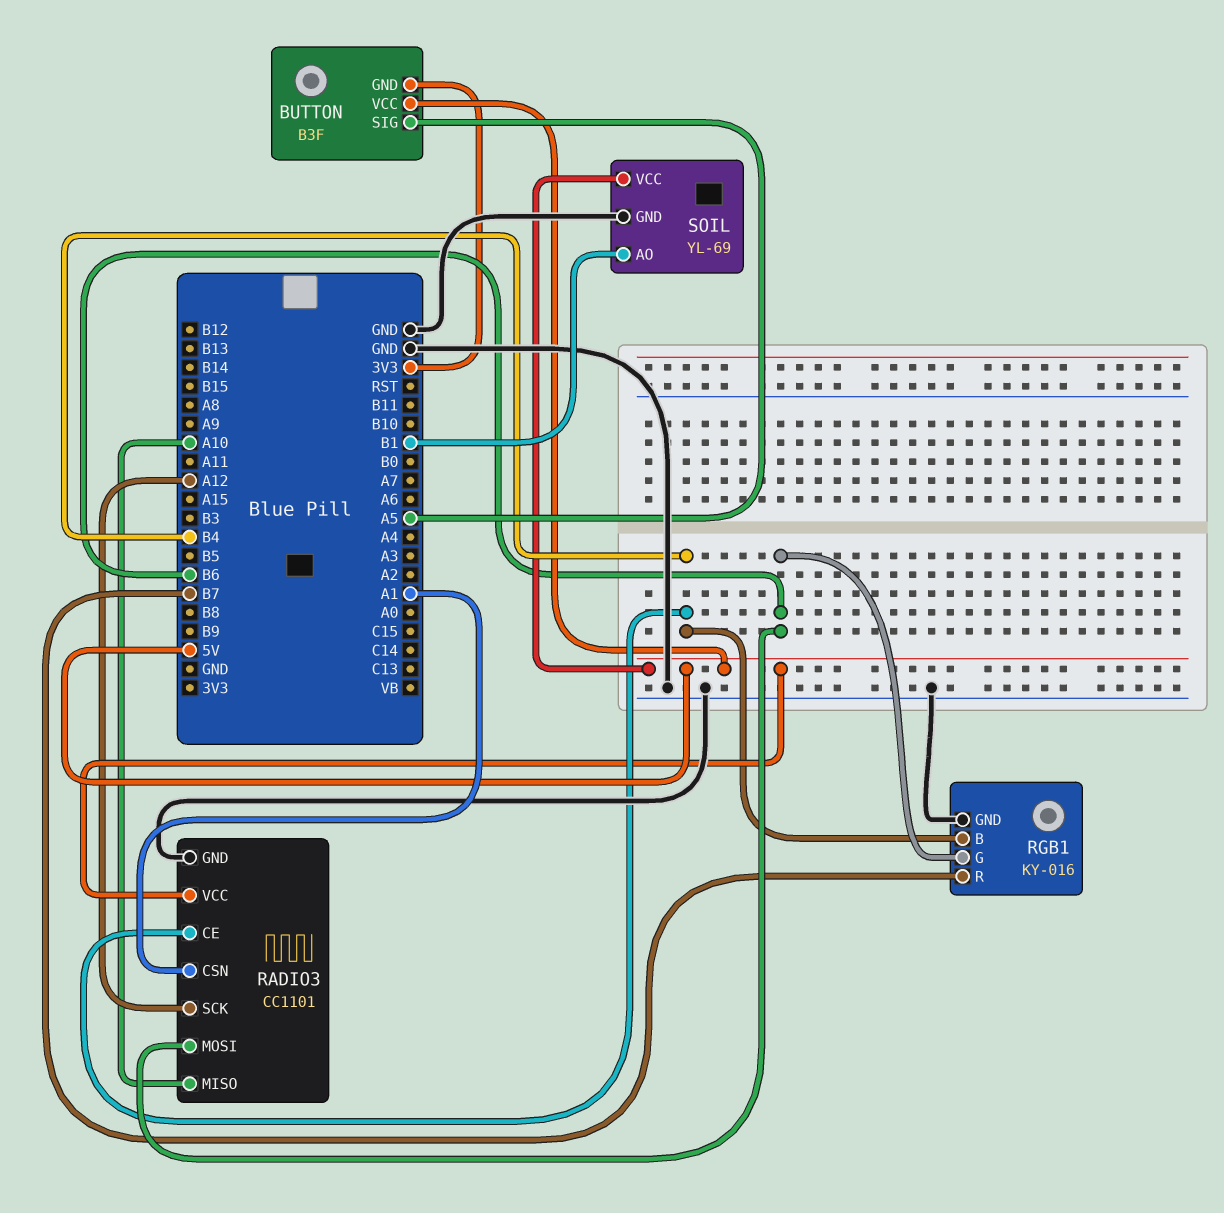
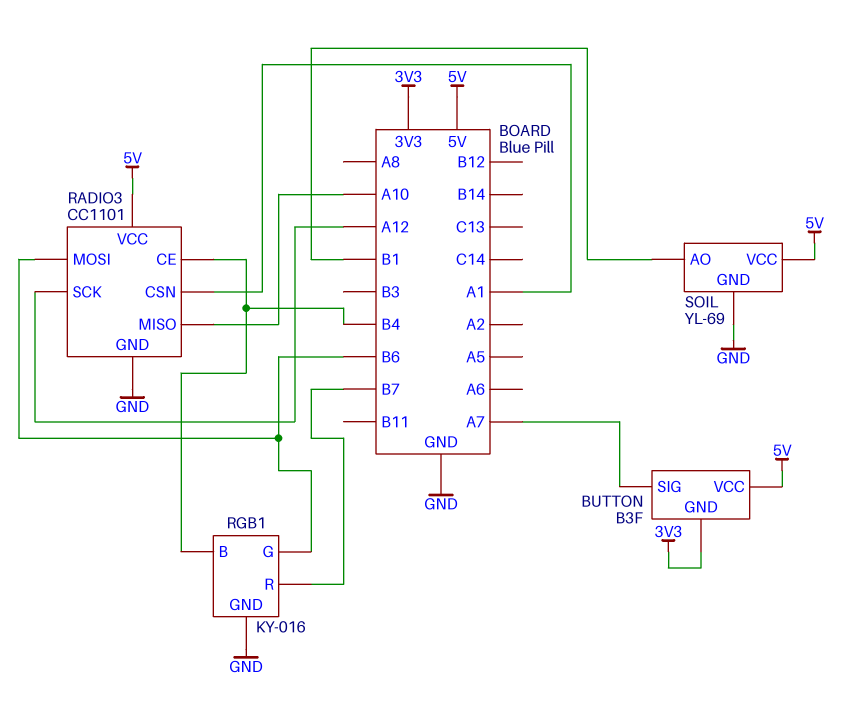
BUTTON pin SIG: A5 -> A7

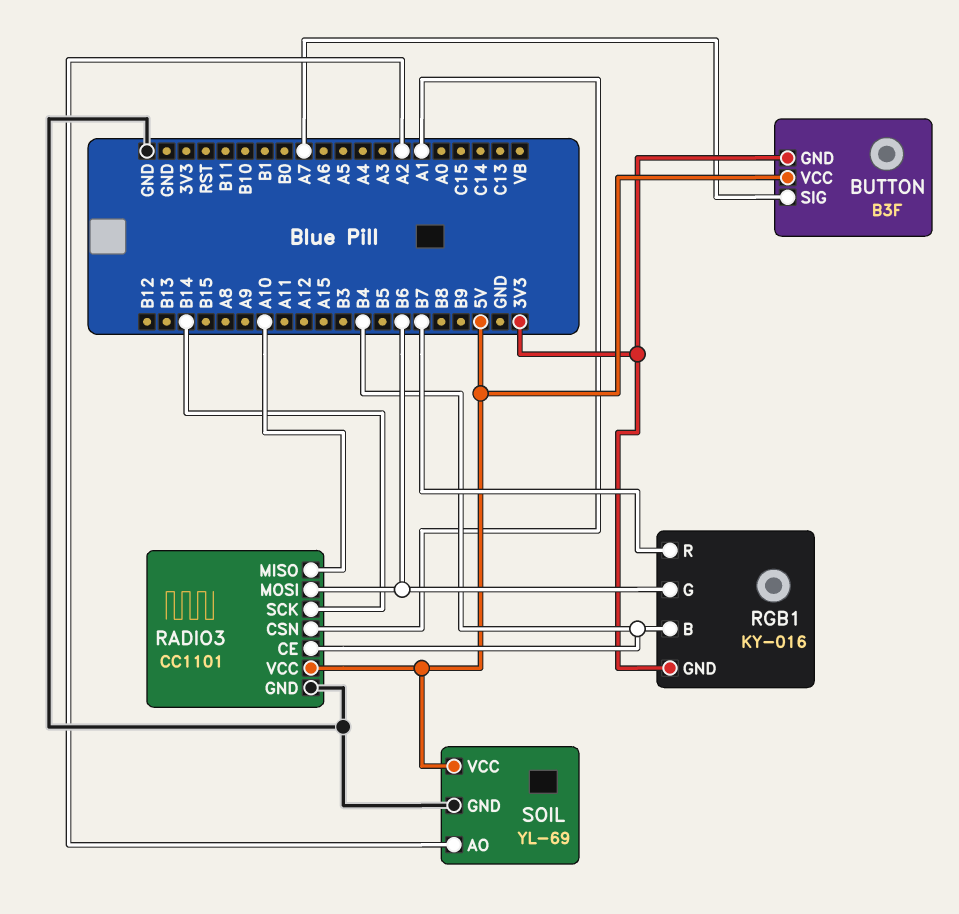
RADIO3 pin SCK: A12 -> B14
RGB1 pin GND: GND -> 3V3
SOIL pin AO: B1 -> A2

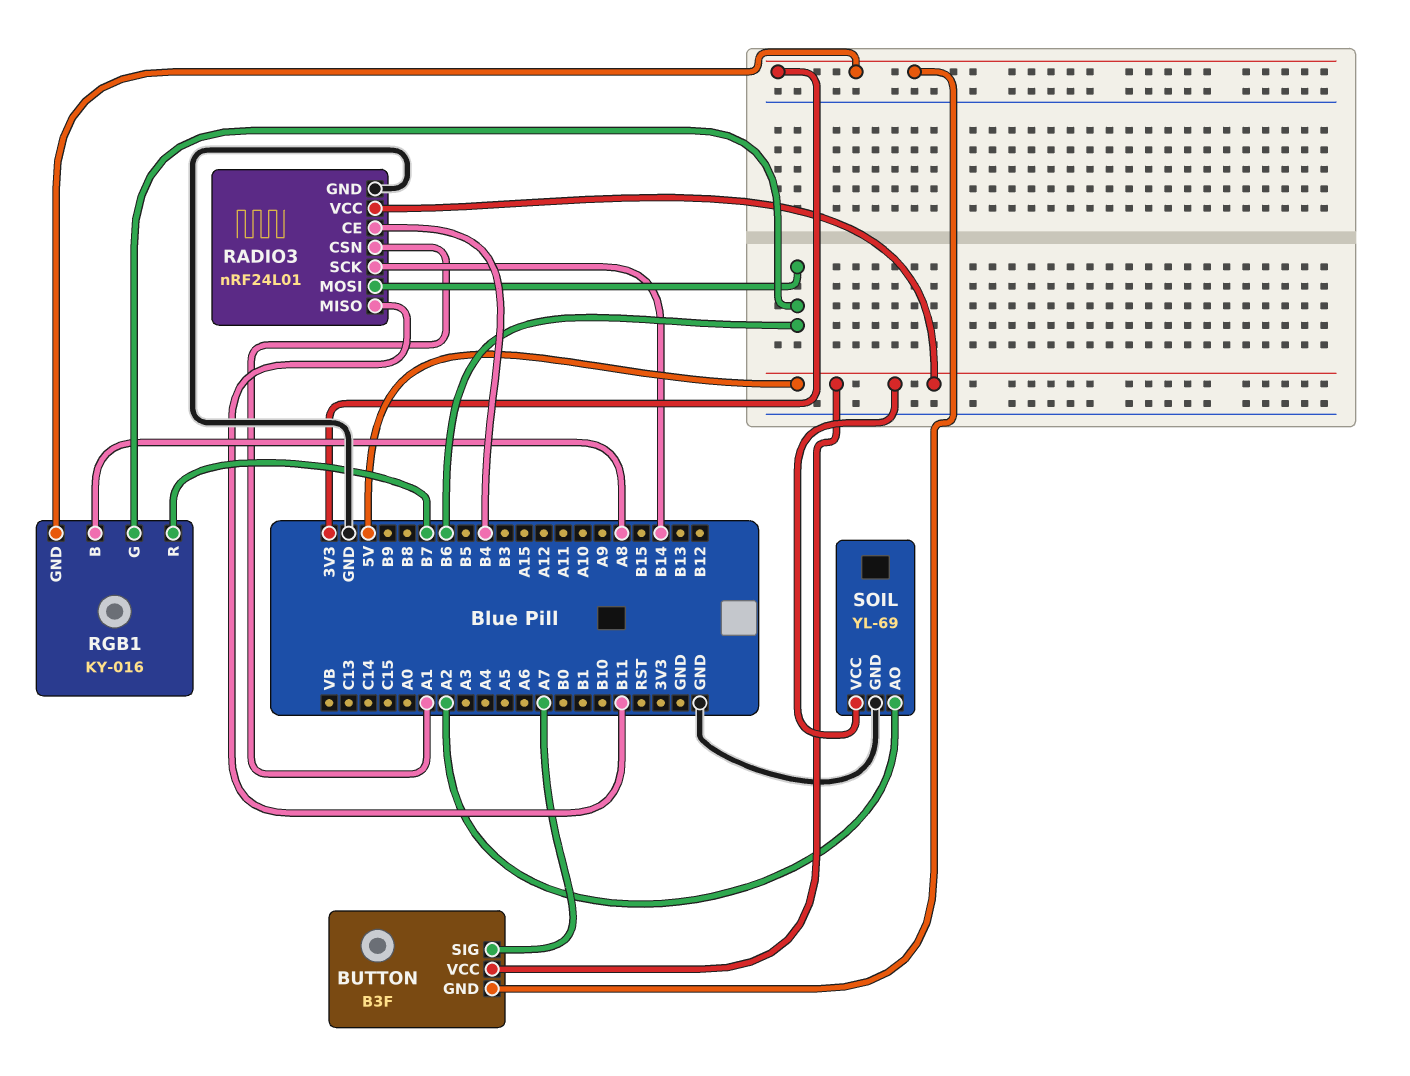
RADIO3: CC1101 -> nRF24L01
RADIO3 pin MISO: A10 -> B11
RGB1 pin B: B4 -> A8

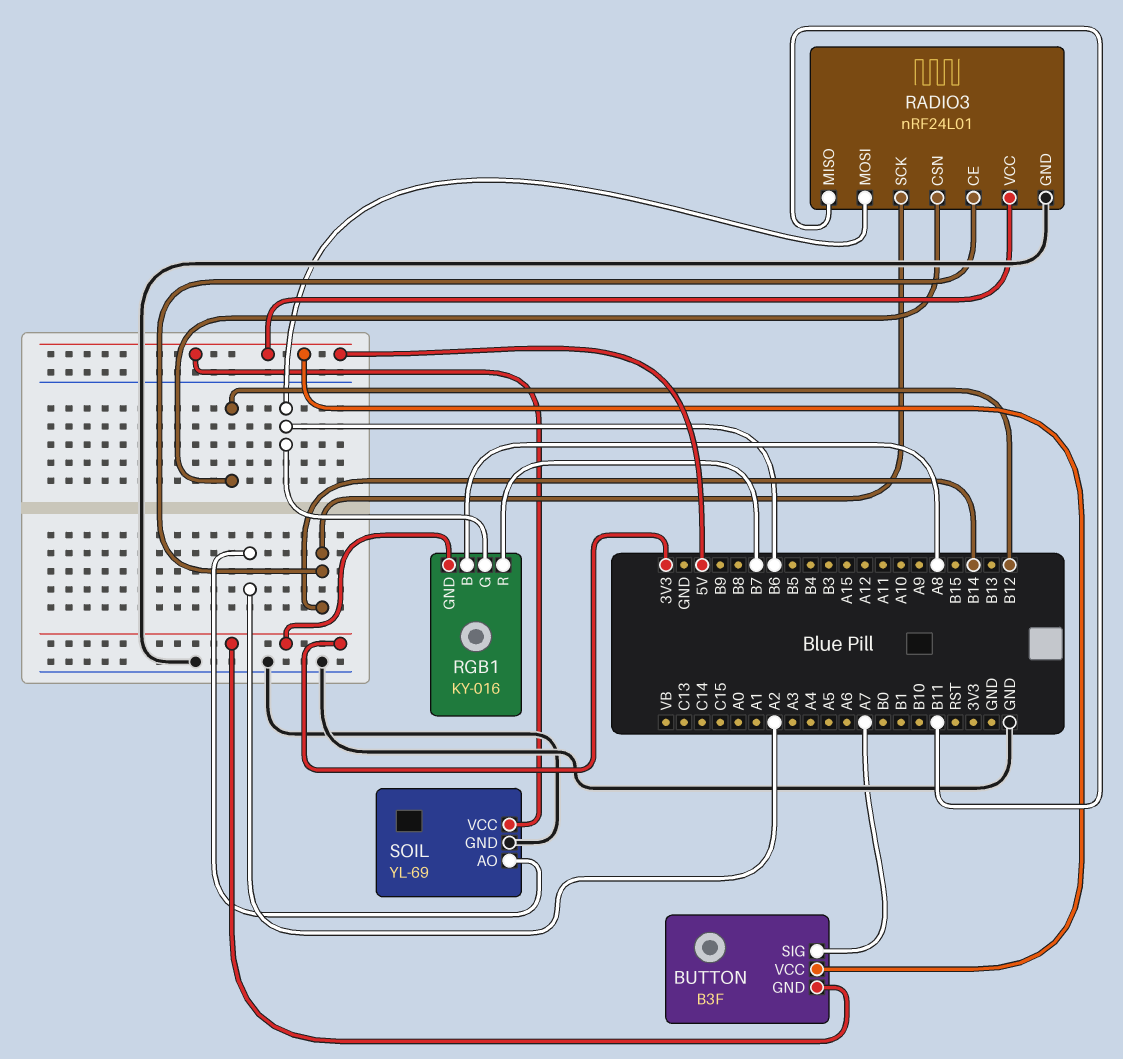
RADIO3 pin CE: B4 -> B14
RADIO3 pin CSN: A1 -> B12

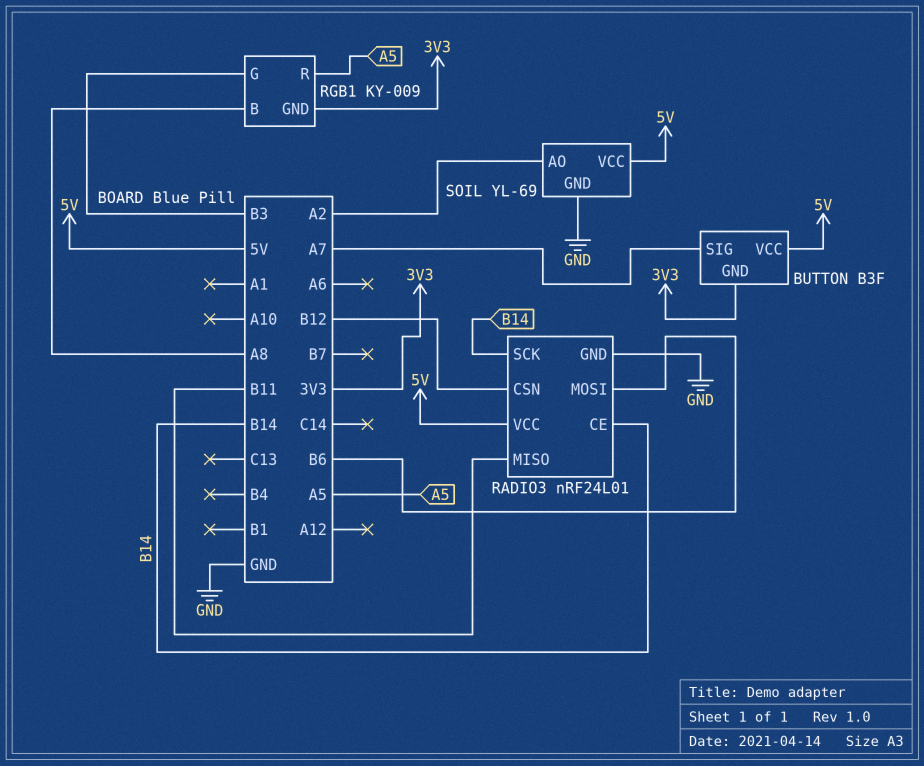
RGB1: KY-016 -> KY-009
RGB1 pin G: B6 -> B3
RGB1 pin R: B7 -> A5

